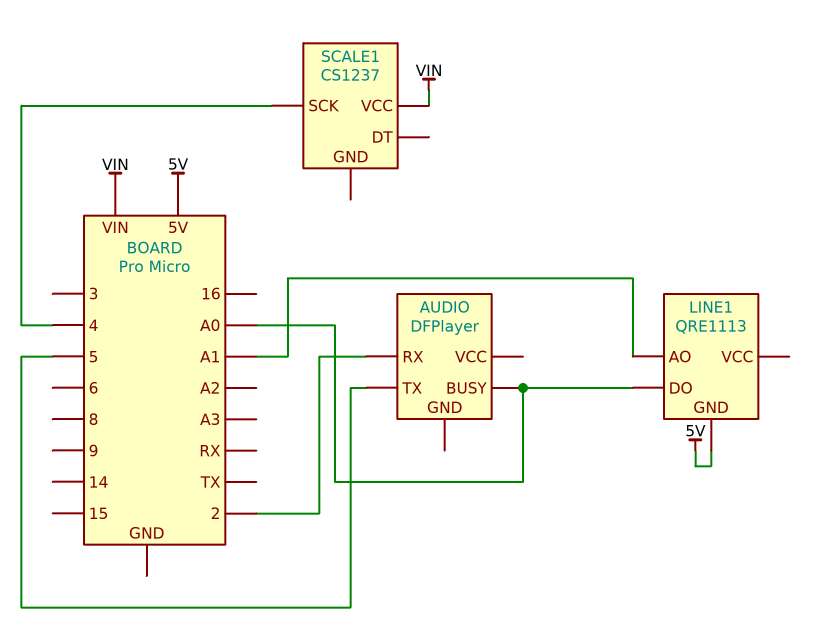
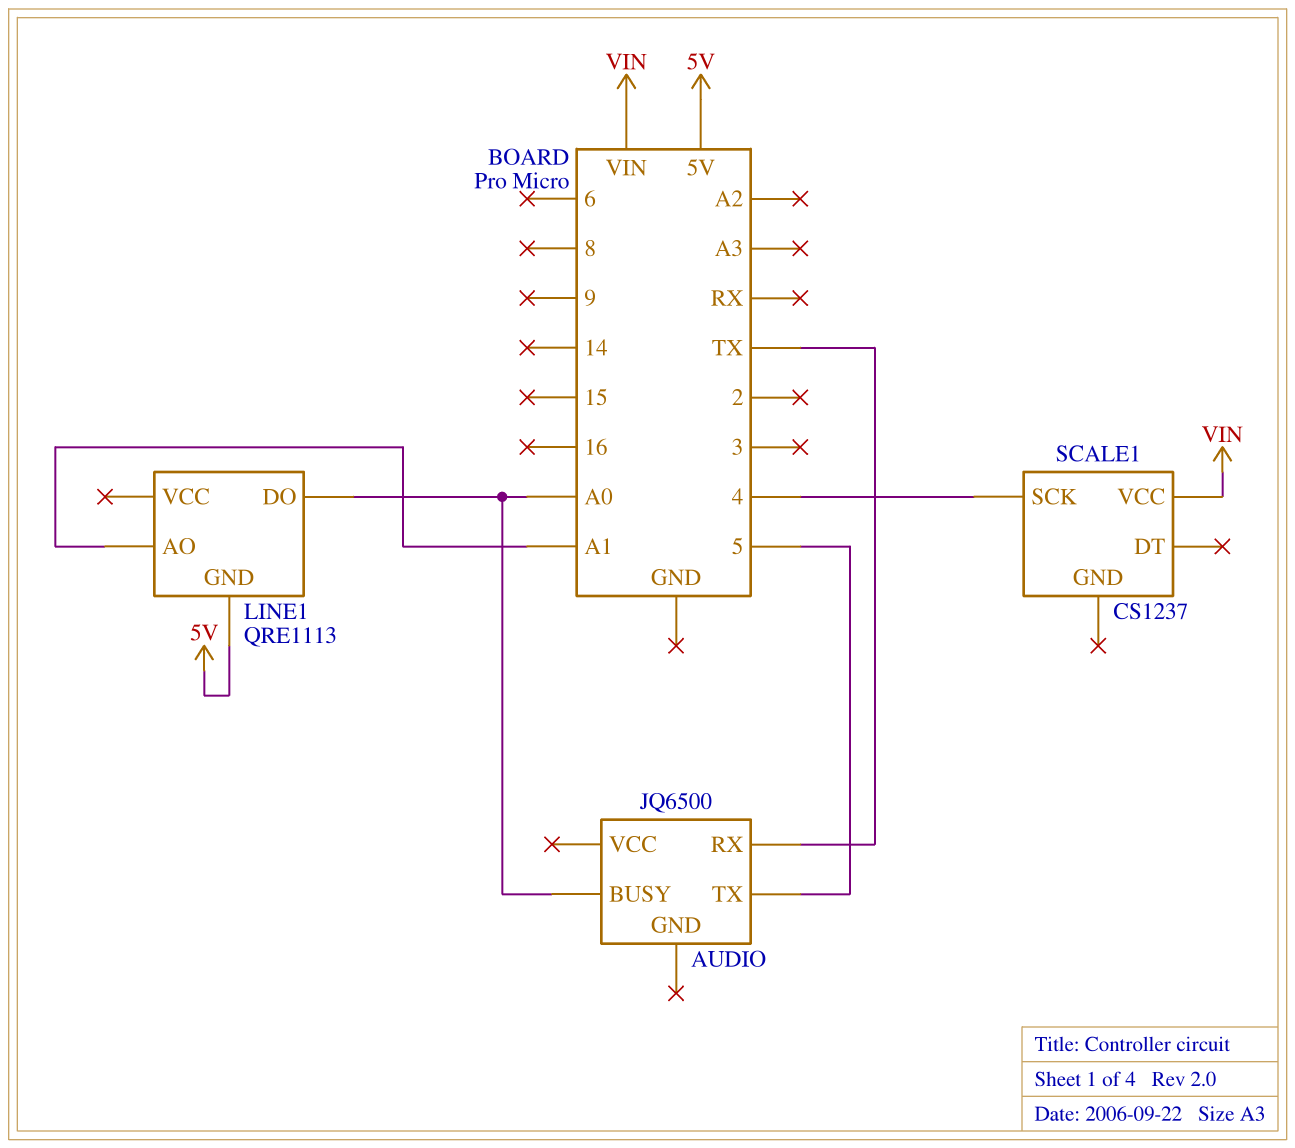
AUDIO: DFPlayer -> JQ6500
AUDIO pin RX: 2 -> TX

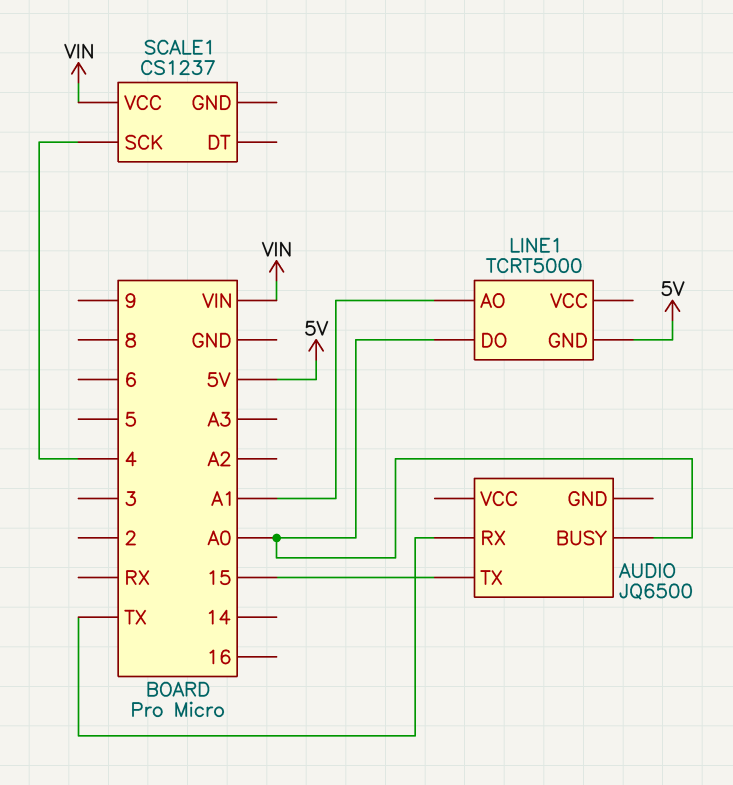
AUDIO pin TX: 5 -> 15
LINE1: QRE1113 -> TCRT5000

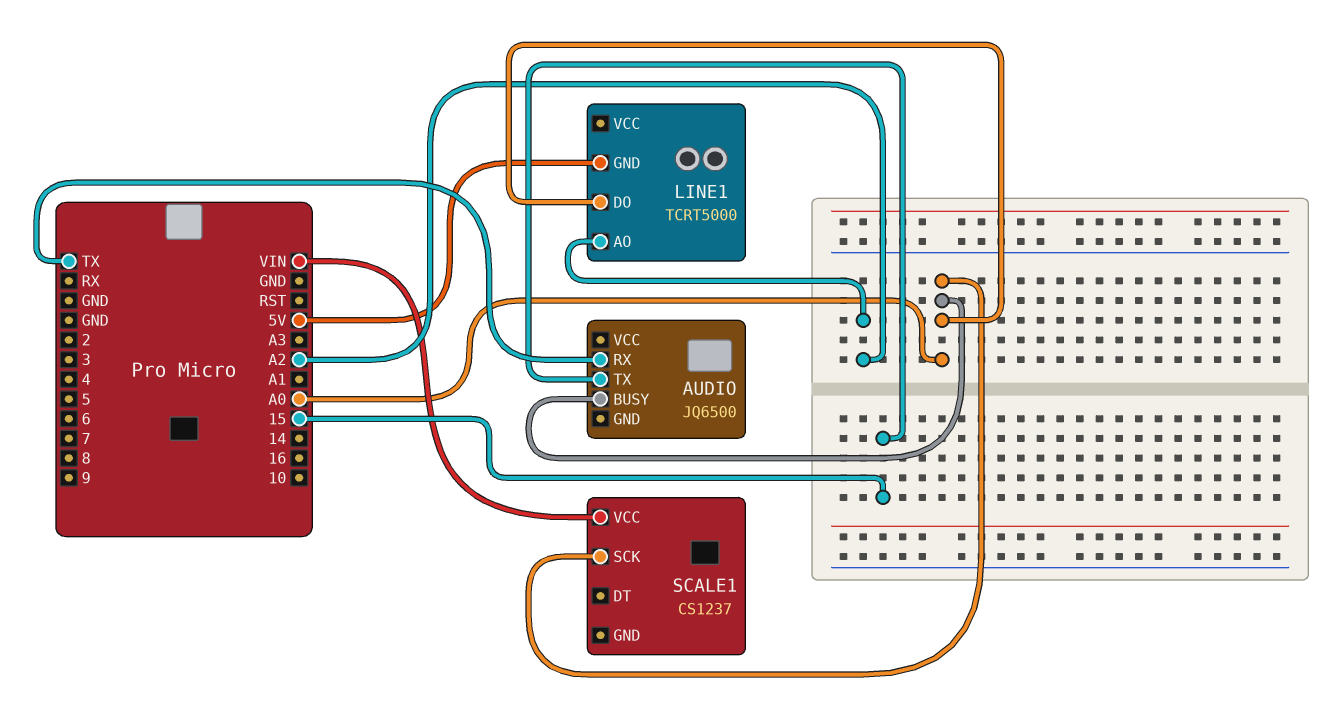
LINE1 pin AO: A1 -> A2
SCALE1 pin SCK: 4 -> A0

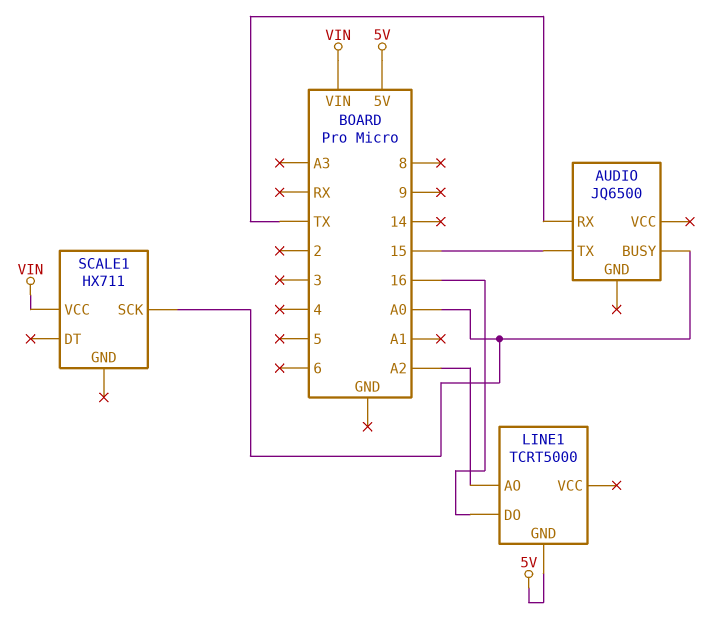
LINE1 pin DO: A0 -> 16
SCALE1: CS1237 -> HX711

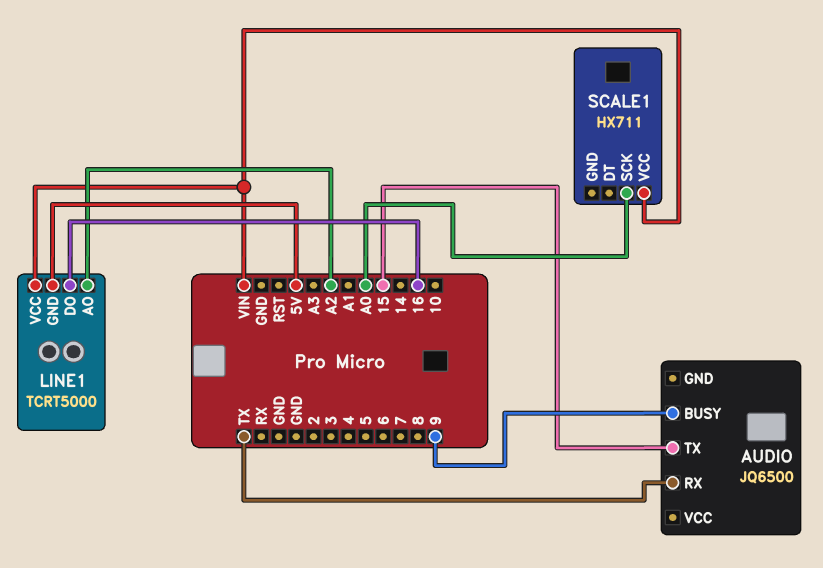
AUDIO pin BUSY: A0 -> 9
LINE1 pin VCC: none -> VIN

